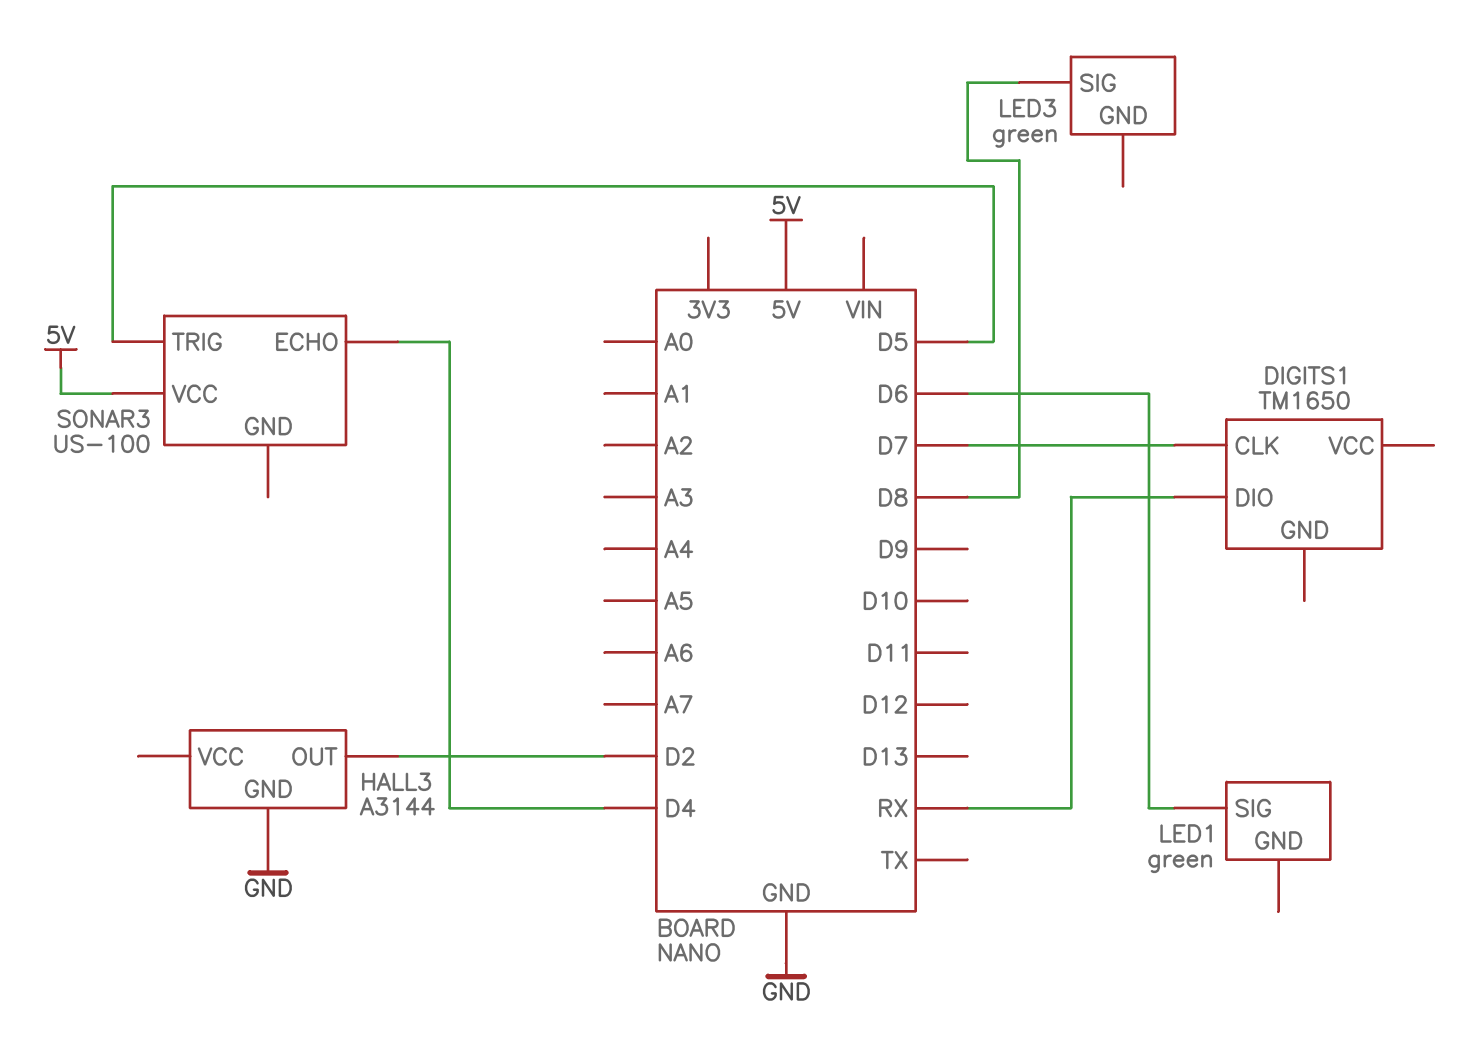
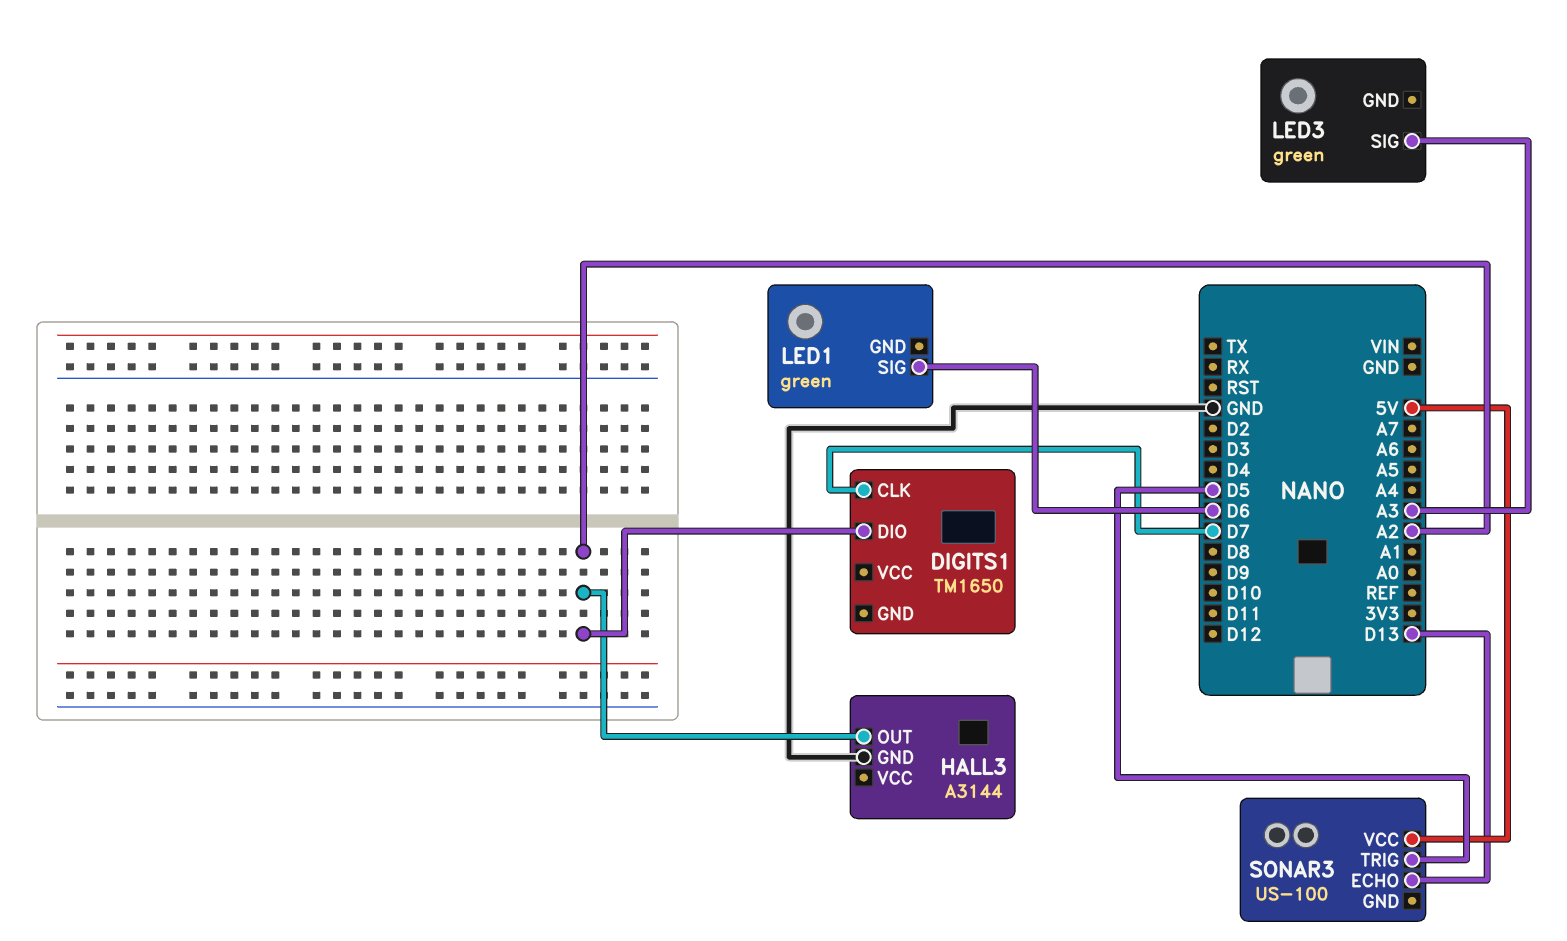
DIGITS1 pin DIO: RX -> A2
HALL3 pin OUT: D2 -> A2
LED3 pin SIG: D8 -> A3
SONAR3 pin ECHO: D4 -> D13

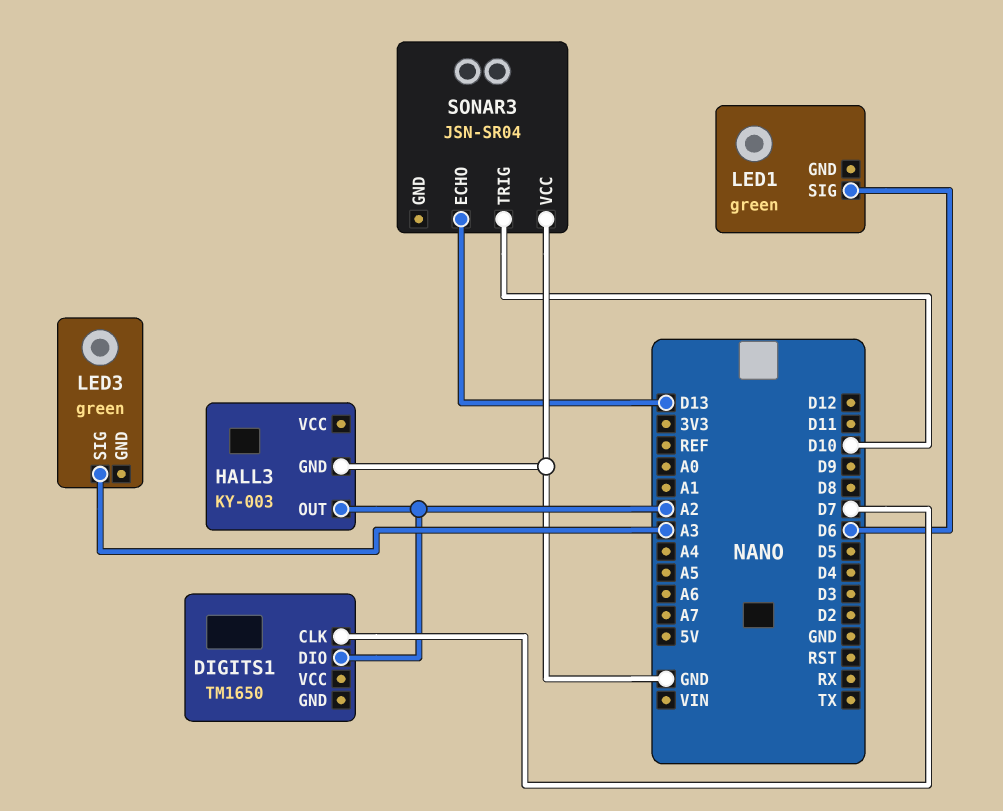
HALL3: A3144 -> KY-003
SONAR3: US-100 -> JSN-SR04
SONAR3 pin TRIG: D5 -> D10
SONAR3 pin VCC: 5V -> GND

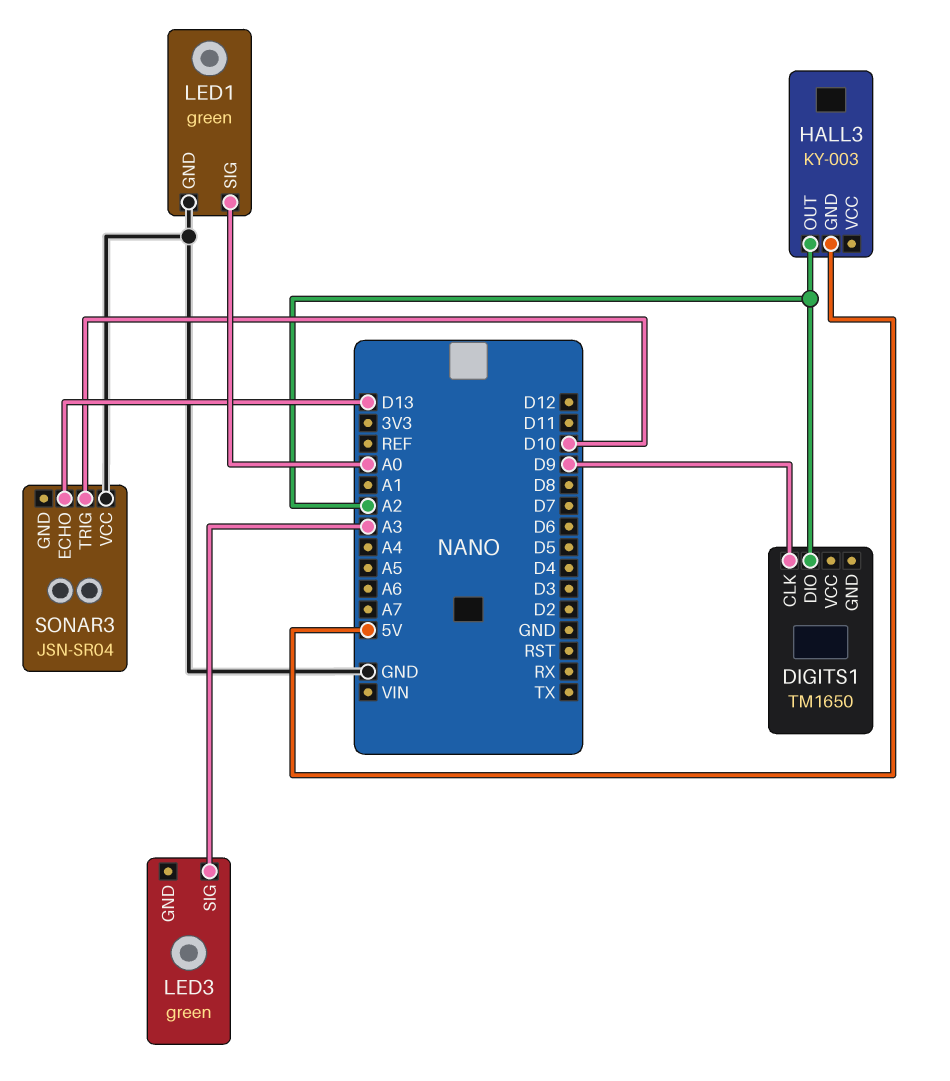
DIGITS1 pin CLK: D7 -> D9
HALL3 pin GND: GND -> 5V
LED1 pin GND: none -> GND
LED1 pin SIG: D6 -> A0

